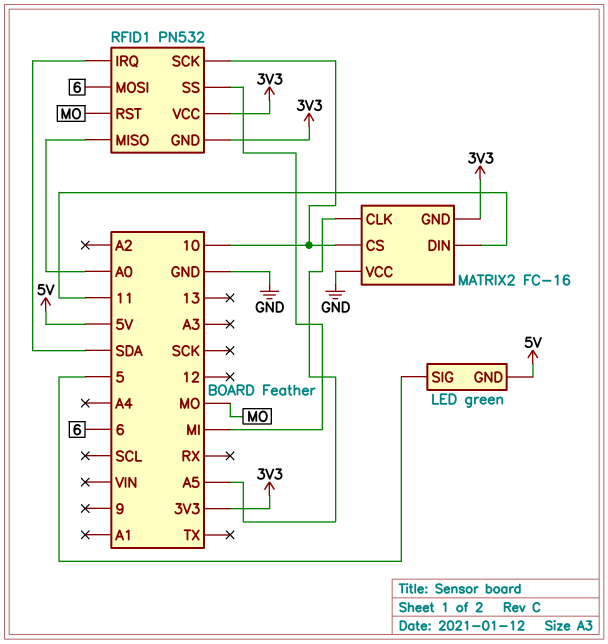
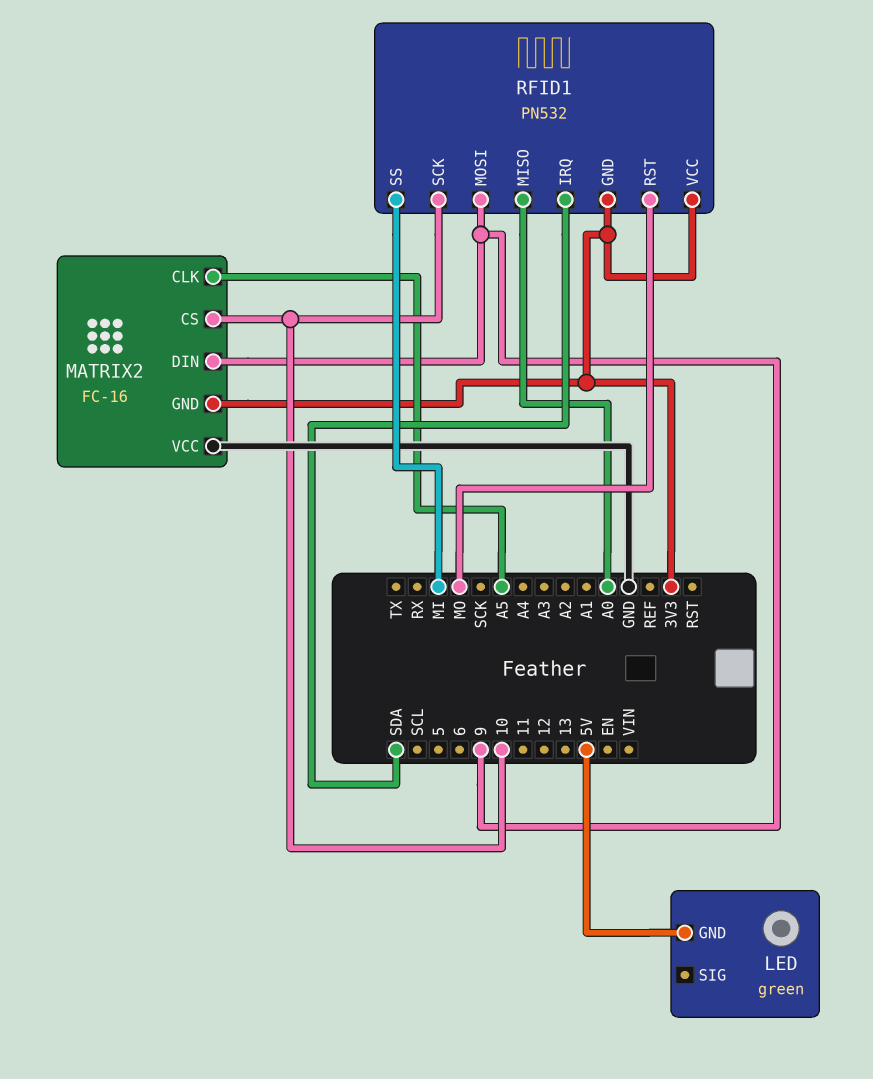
LED pin SIG: 5 -> none
MATRIX2 pin DIN: 11 -> 9
RFID1 pin MOSI: 6 -> 9

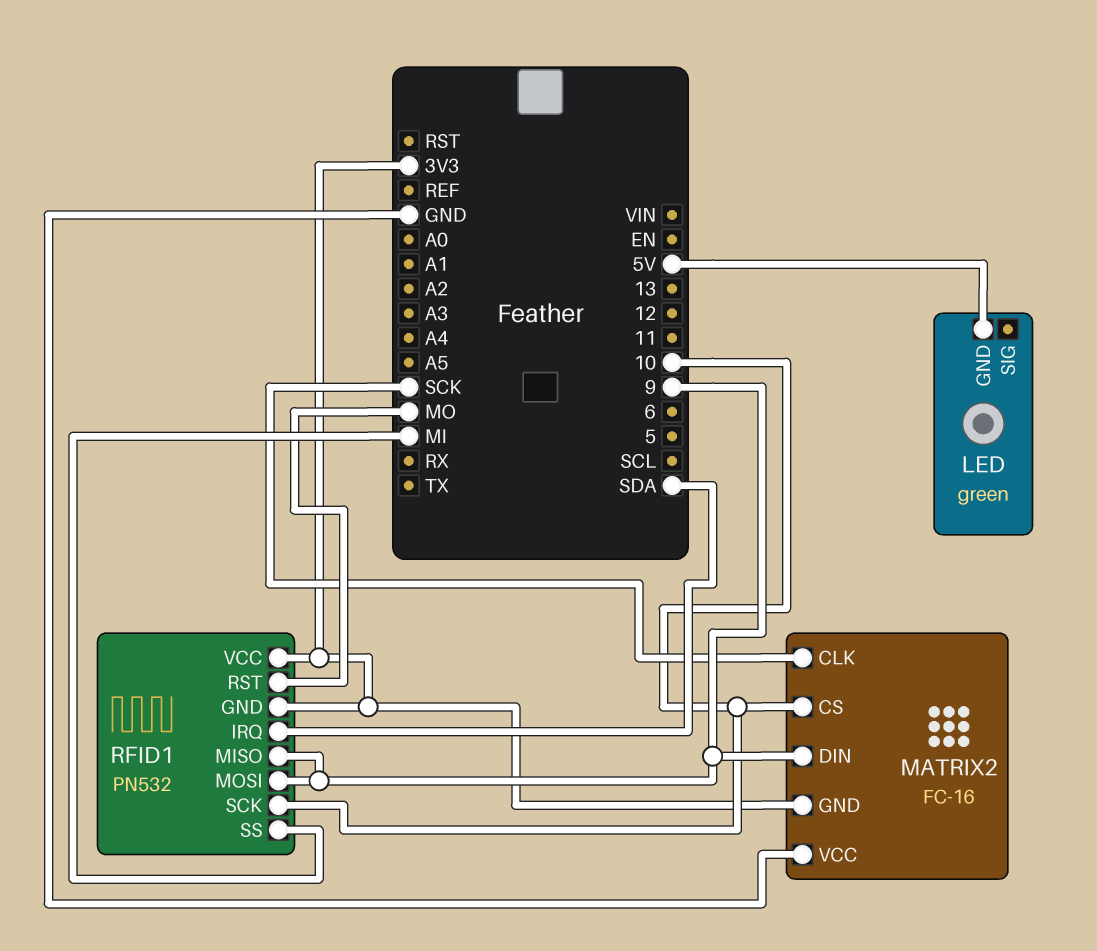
MATRIX2 pin CLK: A5 -> SCK
RFID1 pin MISO: A0 -> 9

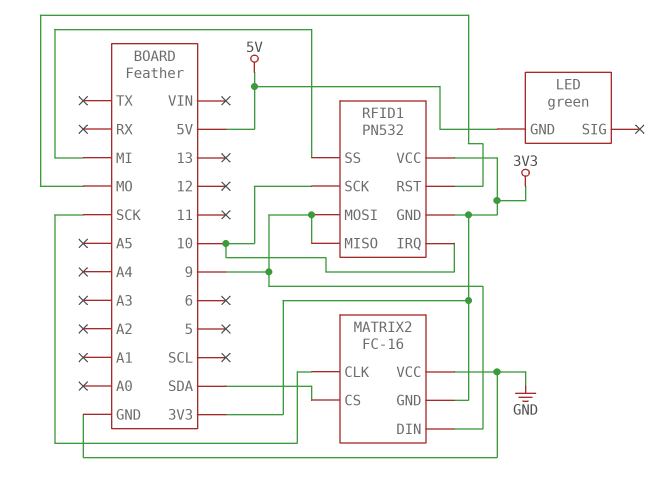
MATRIX2 pin CS: 10 -> SDA
RFID1 pin IRQ: SDA -> 10

